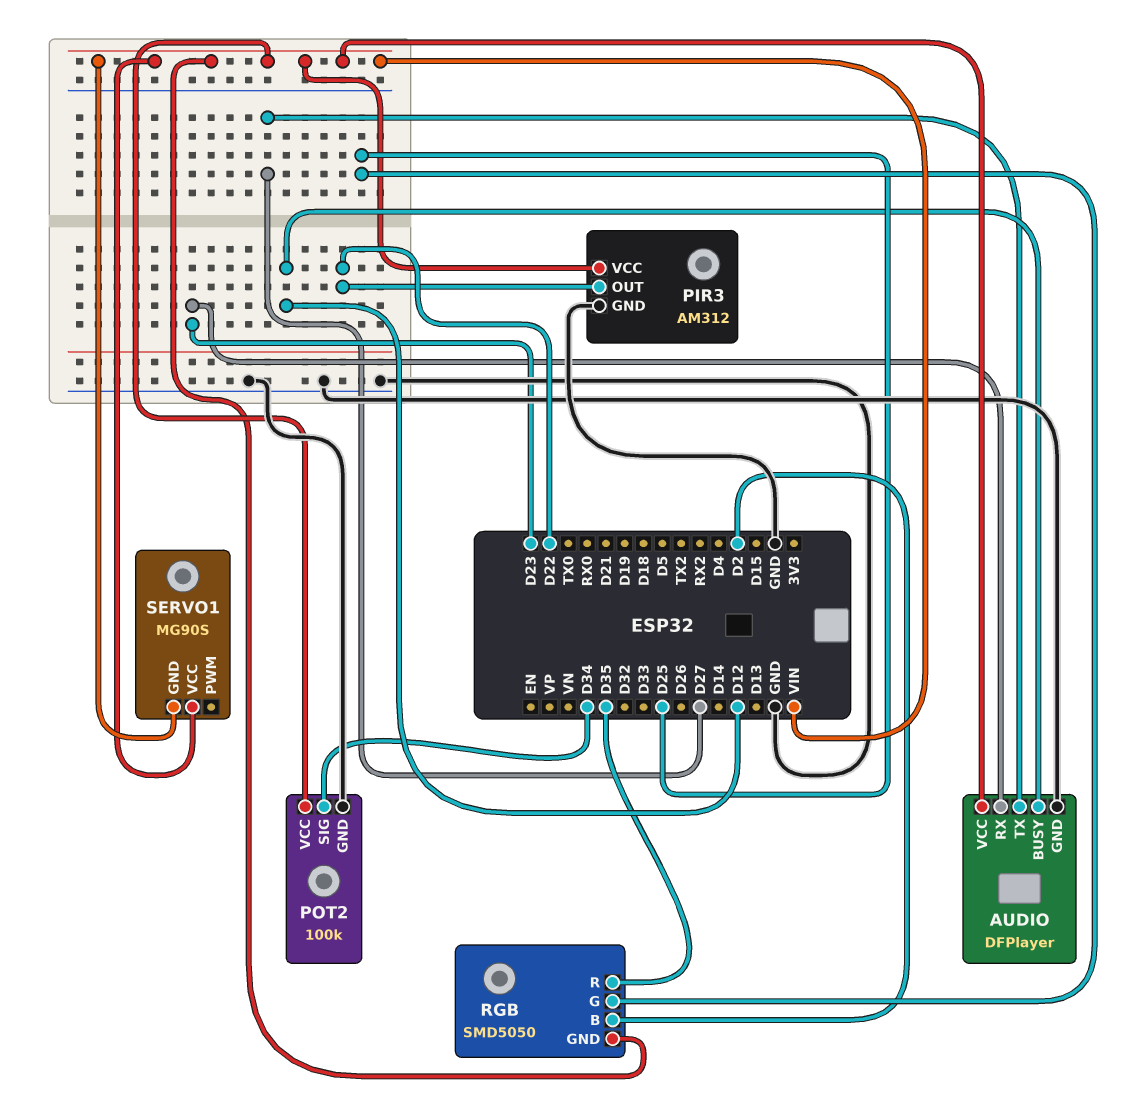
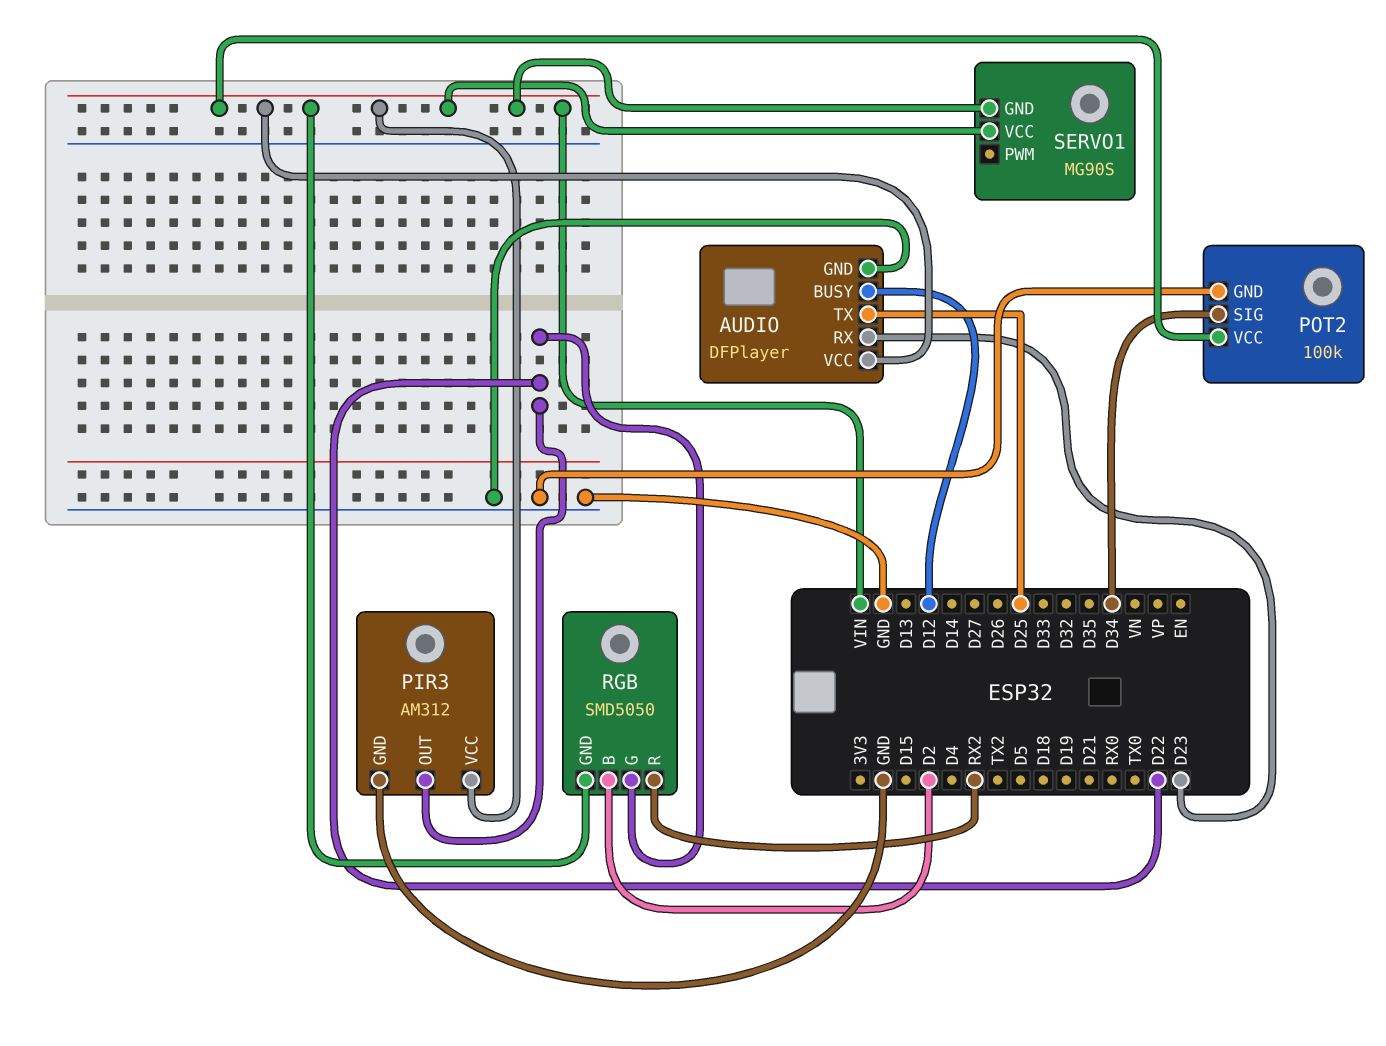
AUDIO pin TX: D27 -> D25
RGB pin G: D25 -> D22
RGB pin R: D35 -> RX2

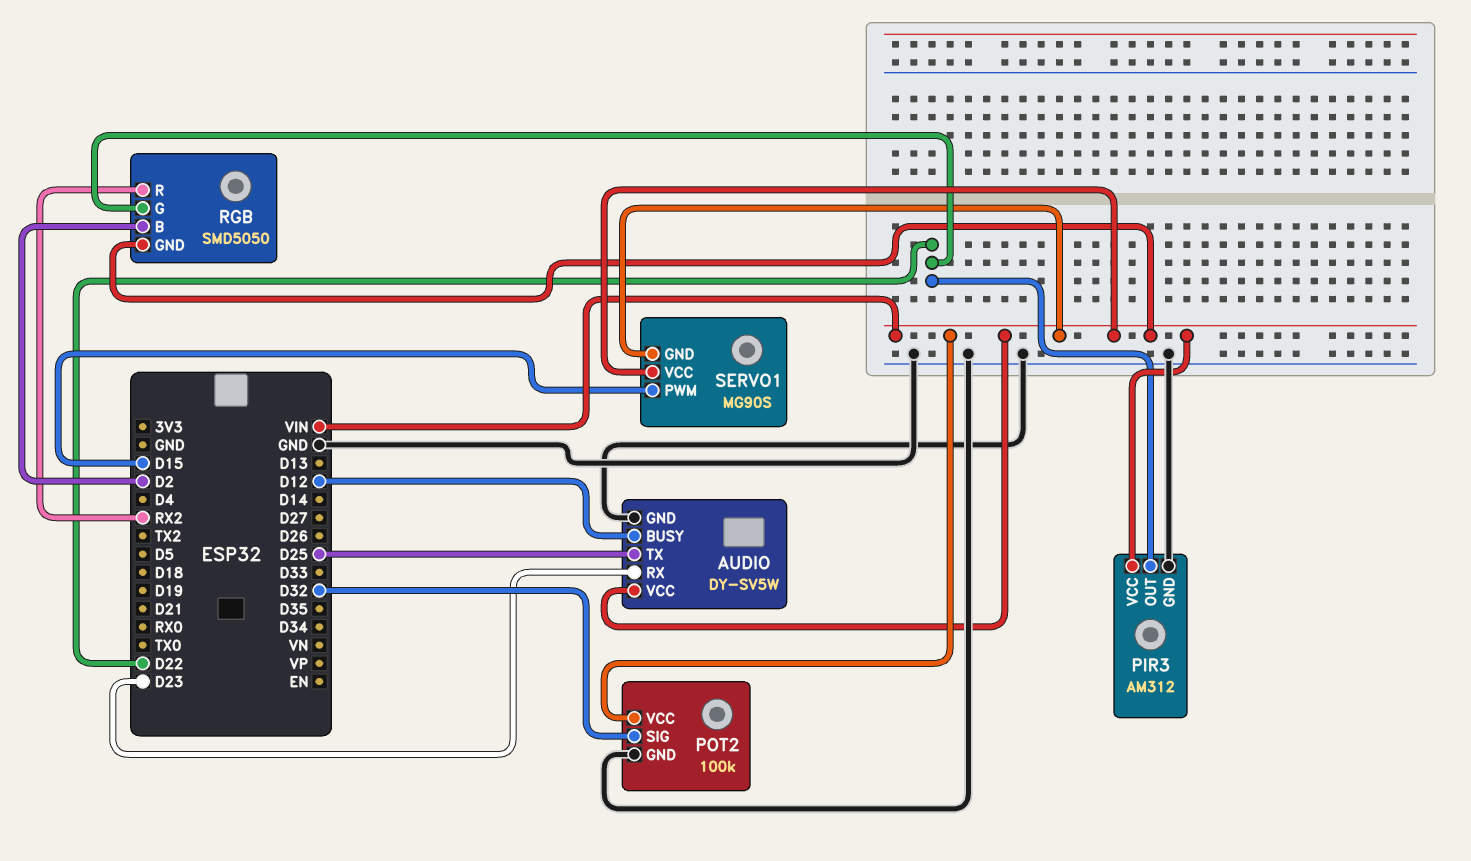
AUDIO: DFPlayer -> DY-SV5W
POT2 pin SIG: D34 -> D32
SERVO1 pin PWM: none -> D15

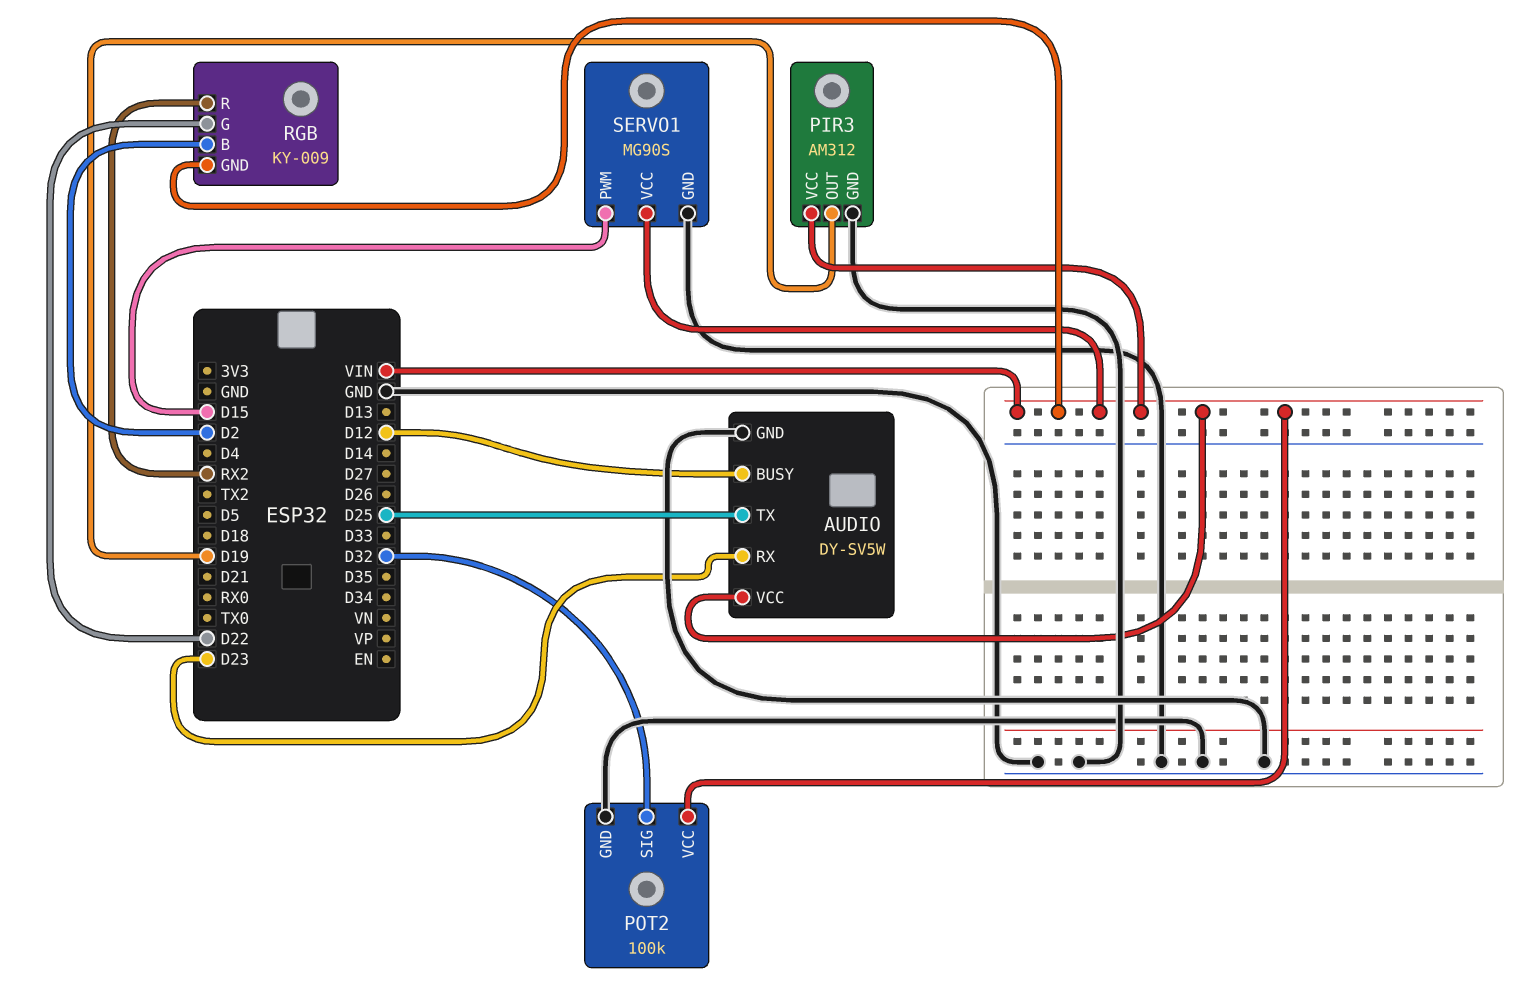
PIR3 pin OUT: D22 -> D19
RGB: SMD5050 -> KY-009
SERVO1 pin GND: VIN -> GND

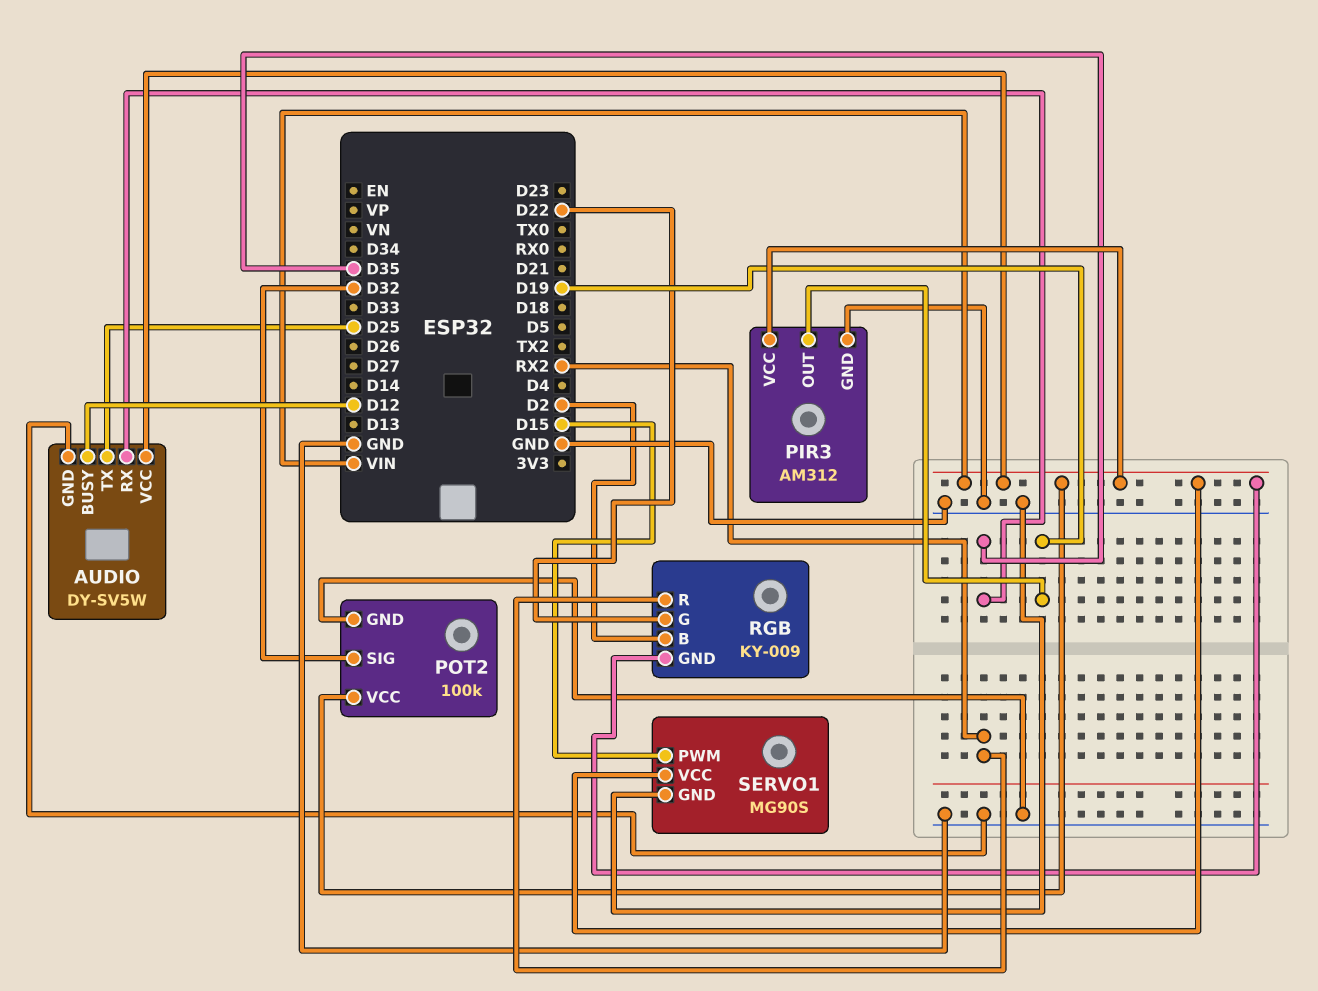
AUDIO pin RX: D23 -> D35

